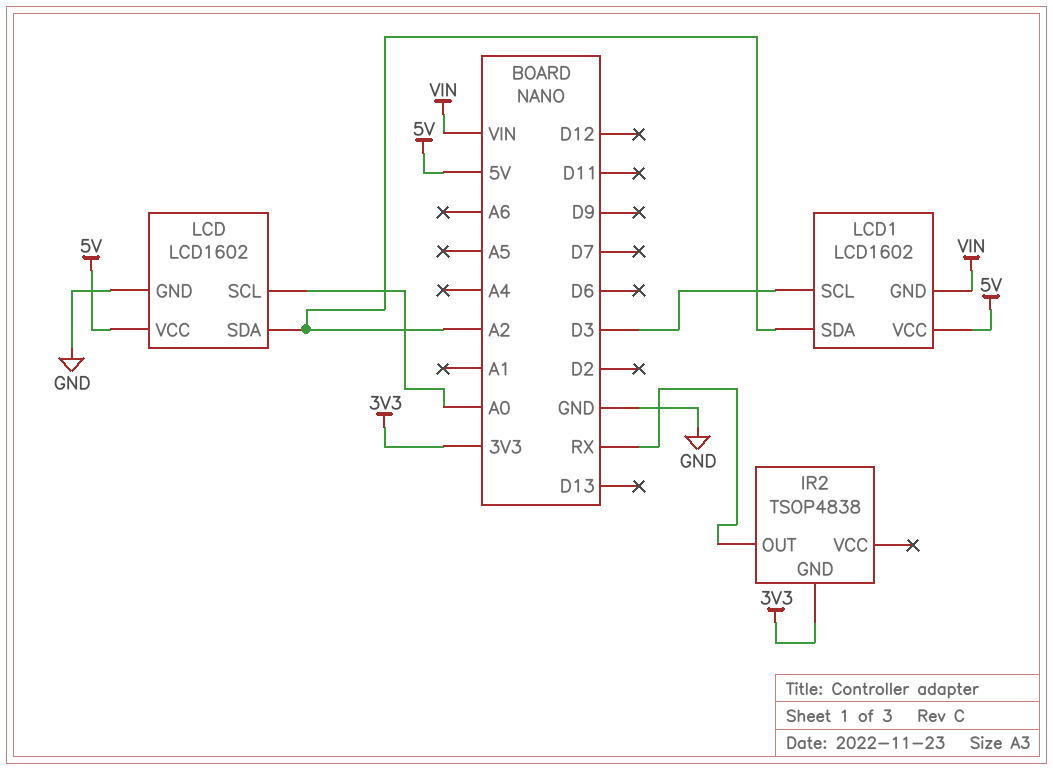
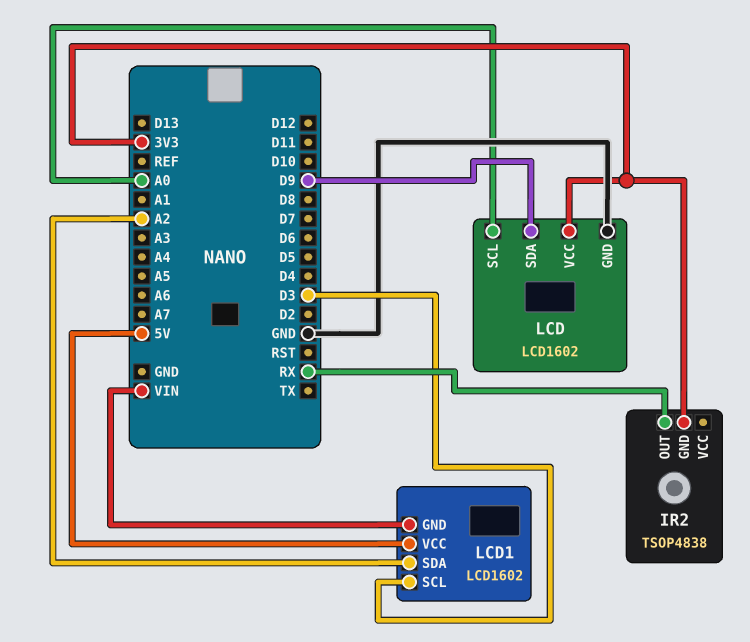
LCD pin SDA: A2 -> D9
LCD pin VCC: 5V -> 3V3

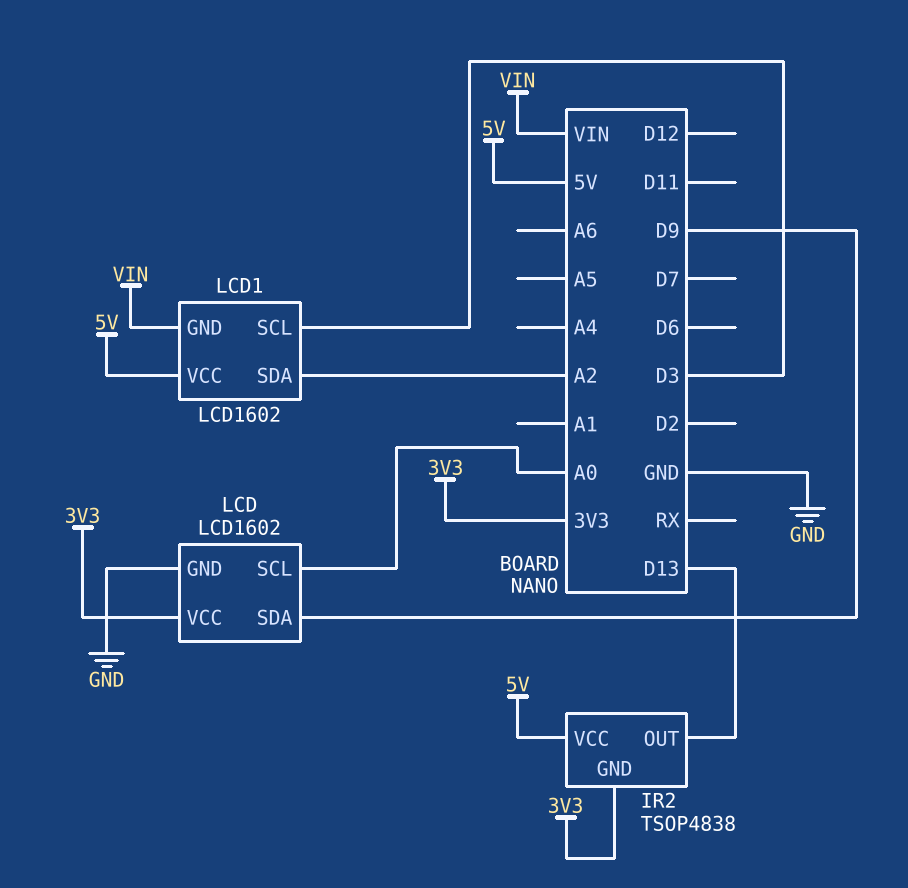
IR2 pin OUT: RX -> D13
IR2 pin VCC: none -> 5V

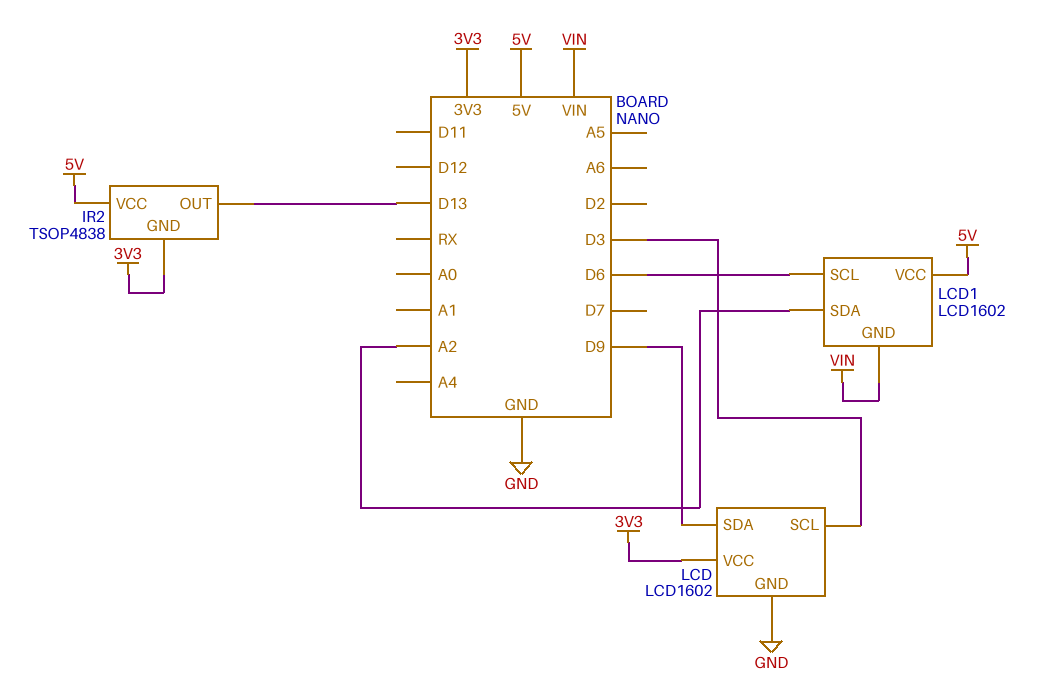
LCD pin SCL: A0 -> D3
LCD1 pin SCL: D3 -> D6

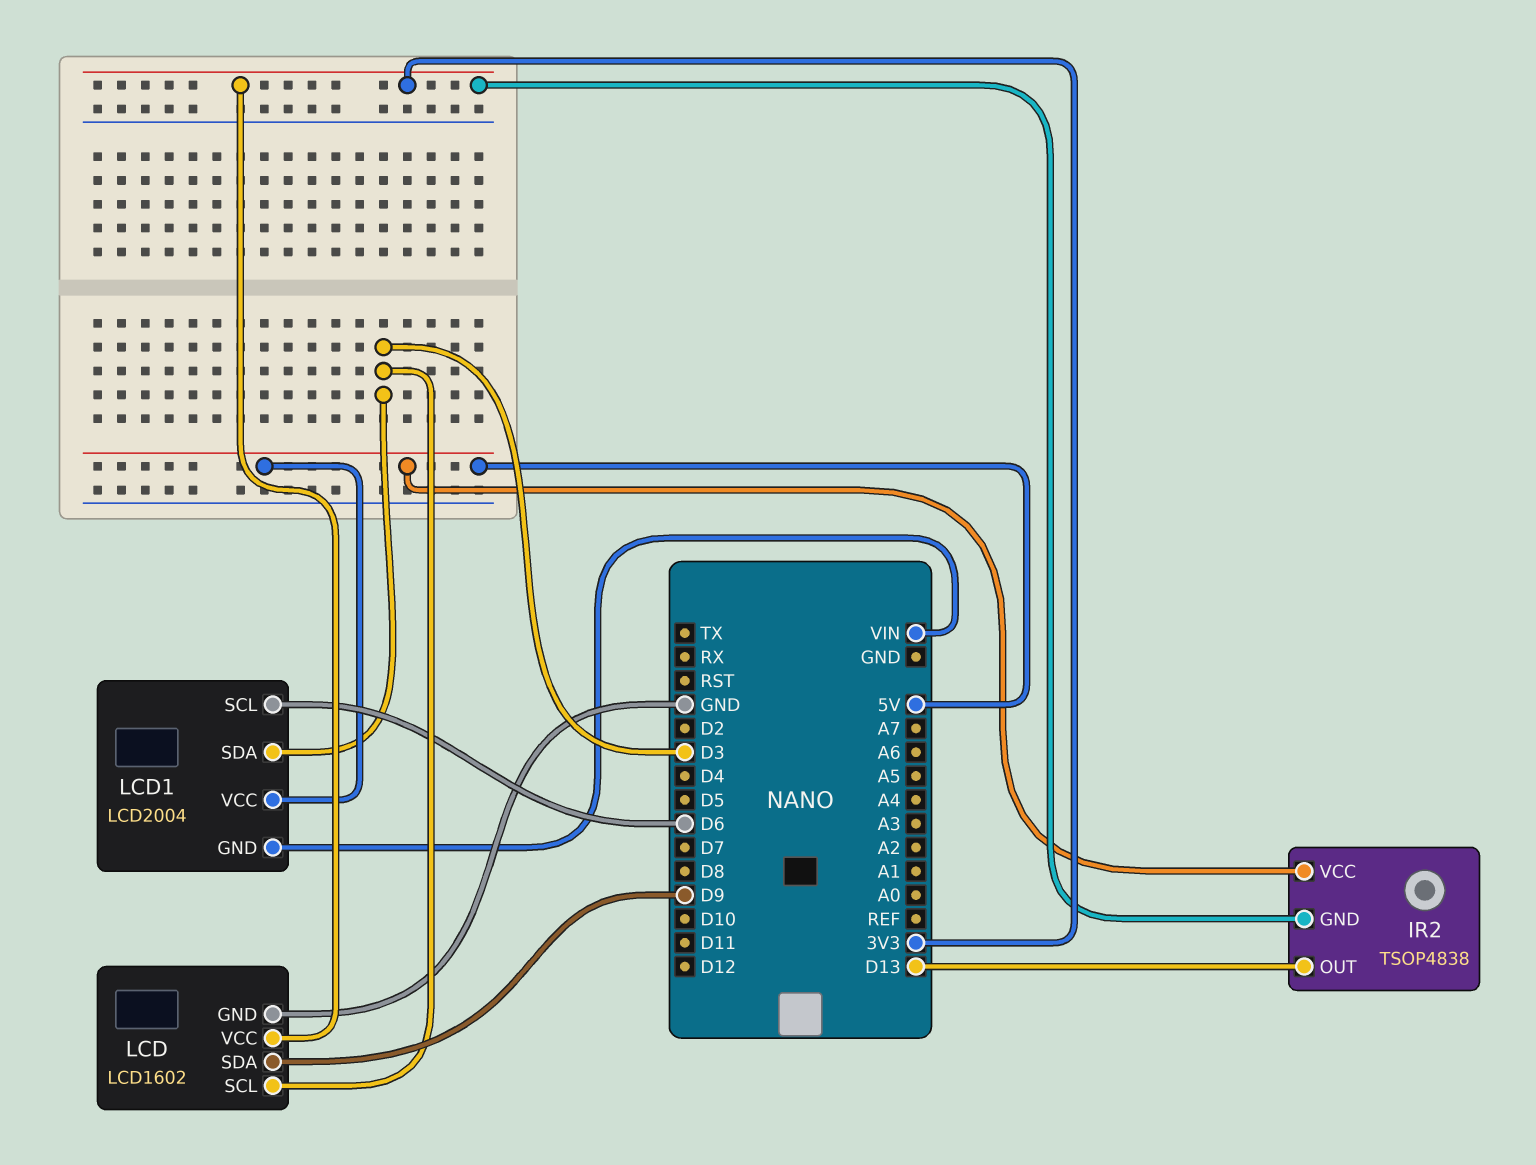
LCD1: LCD1602 -> LCD2004
LCD1 pin SDA: A2 -> D3

